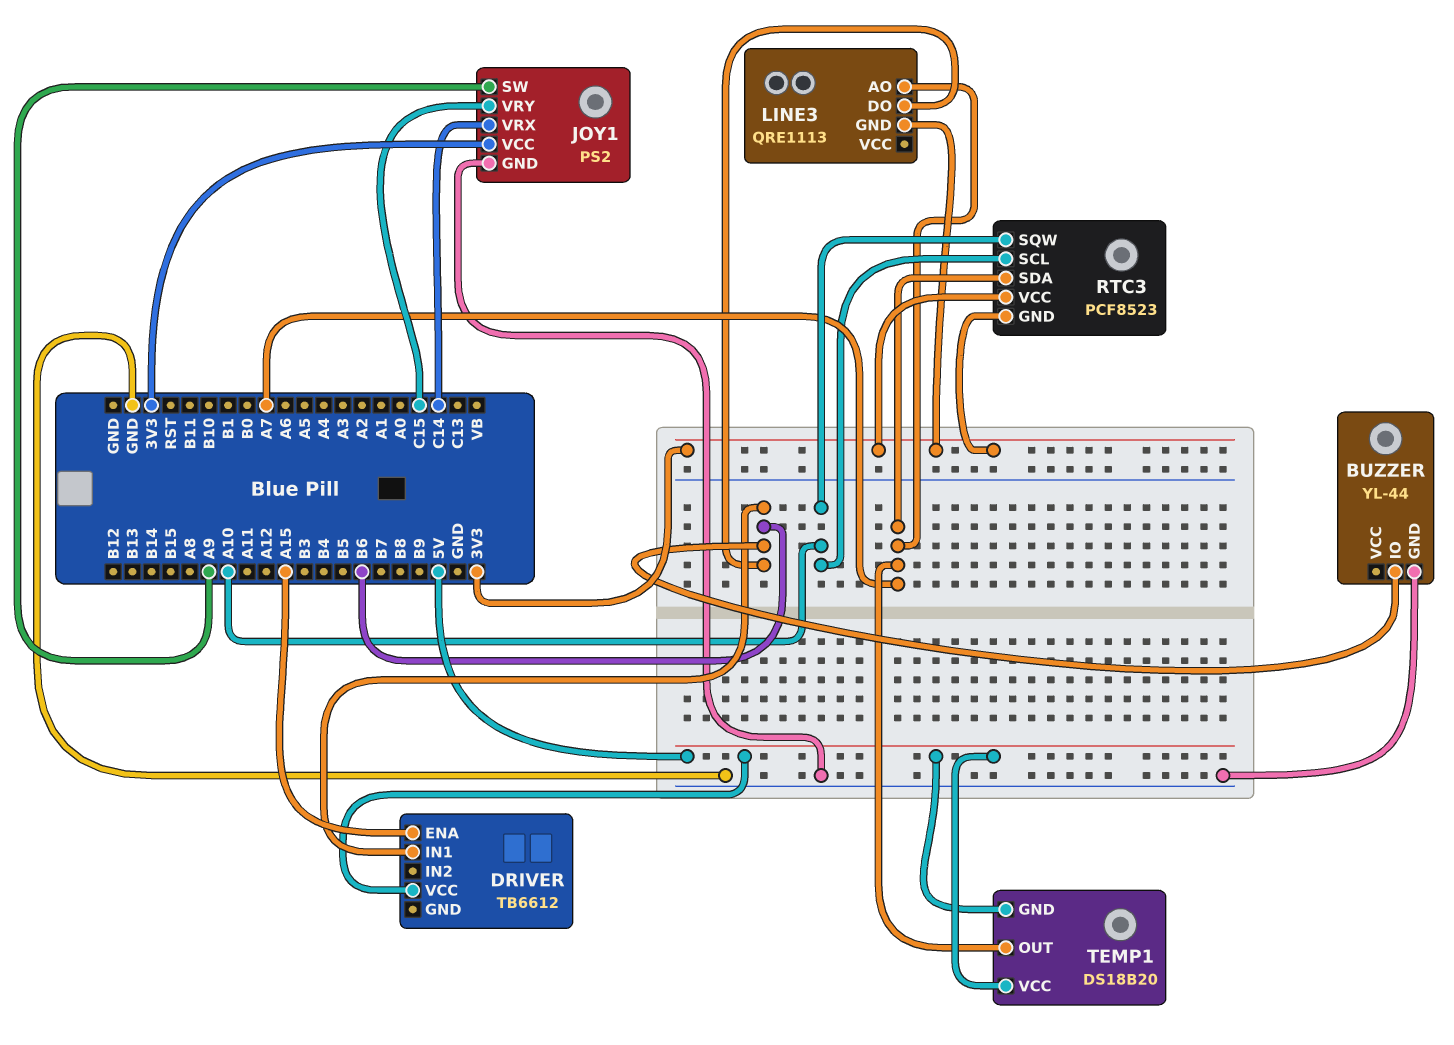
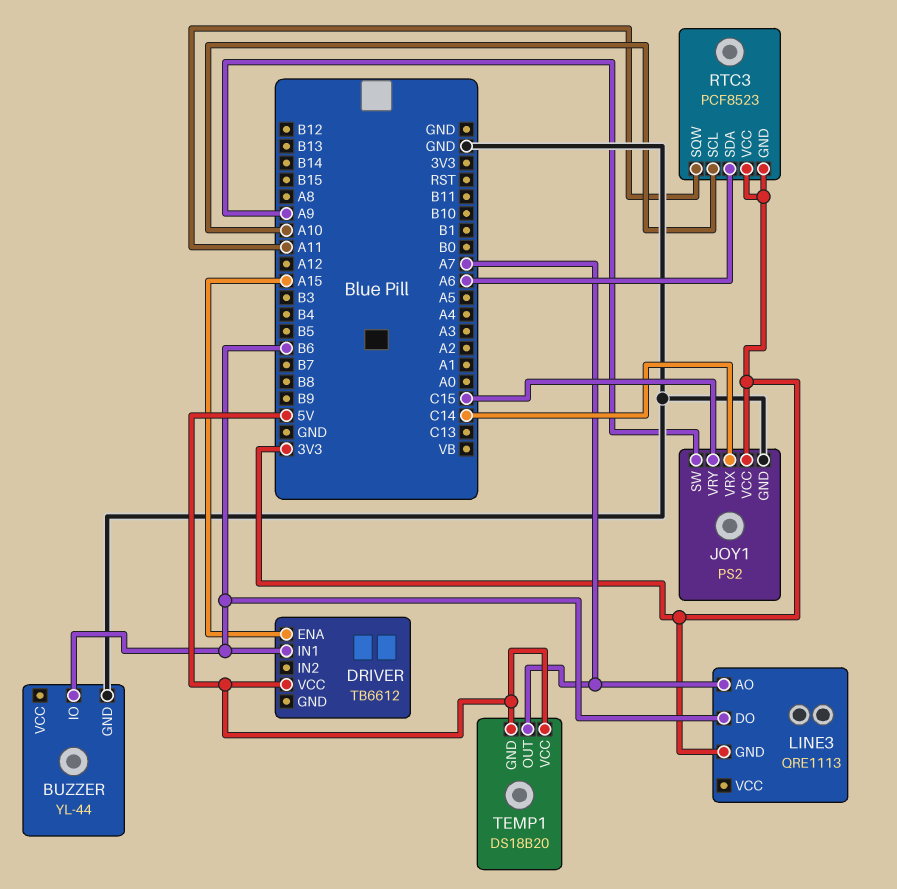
RTC3 pin SDA: A7 -> A6
RTC3 pin SQW: A10 -> A11

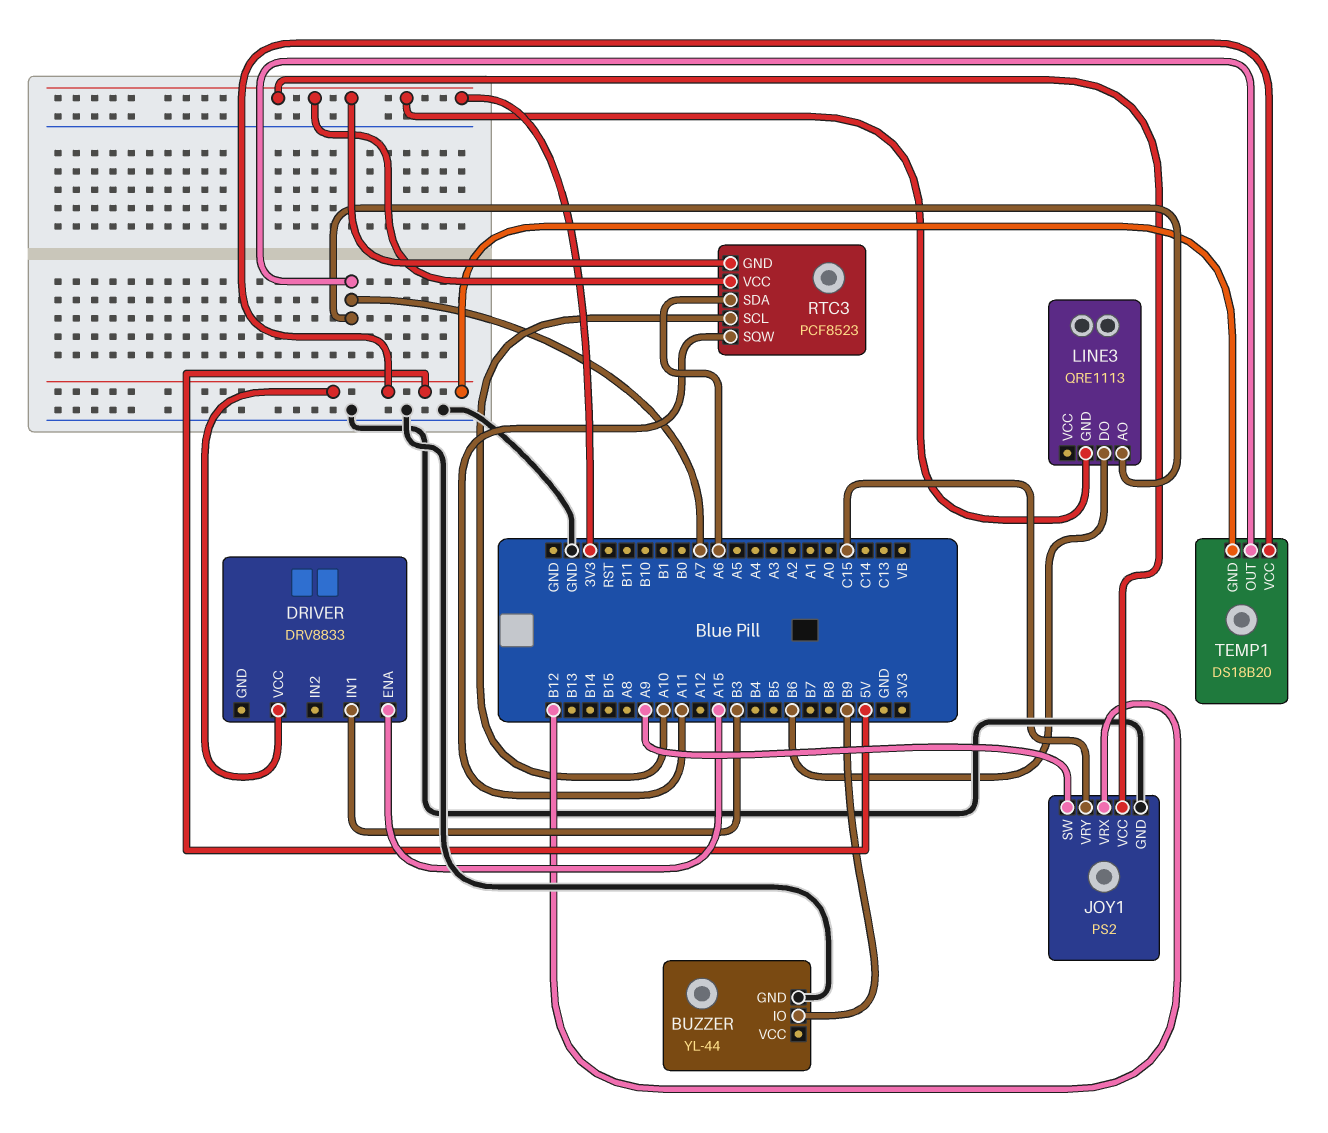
BUZZER pin IO: B6 -> B9
DRIVER: TB6612 -> DRV8833
DRIVER pin IN1: B6 -> B3
JOY1 pin VRX: C14 -> B12

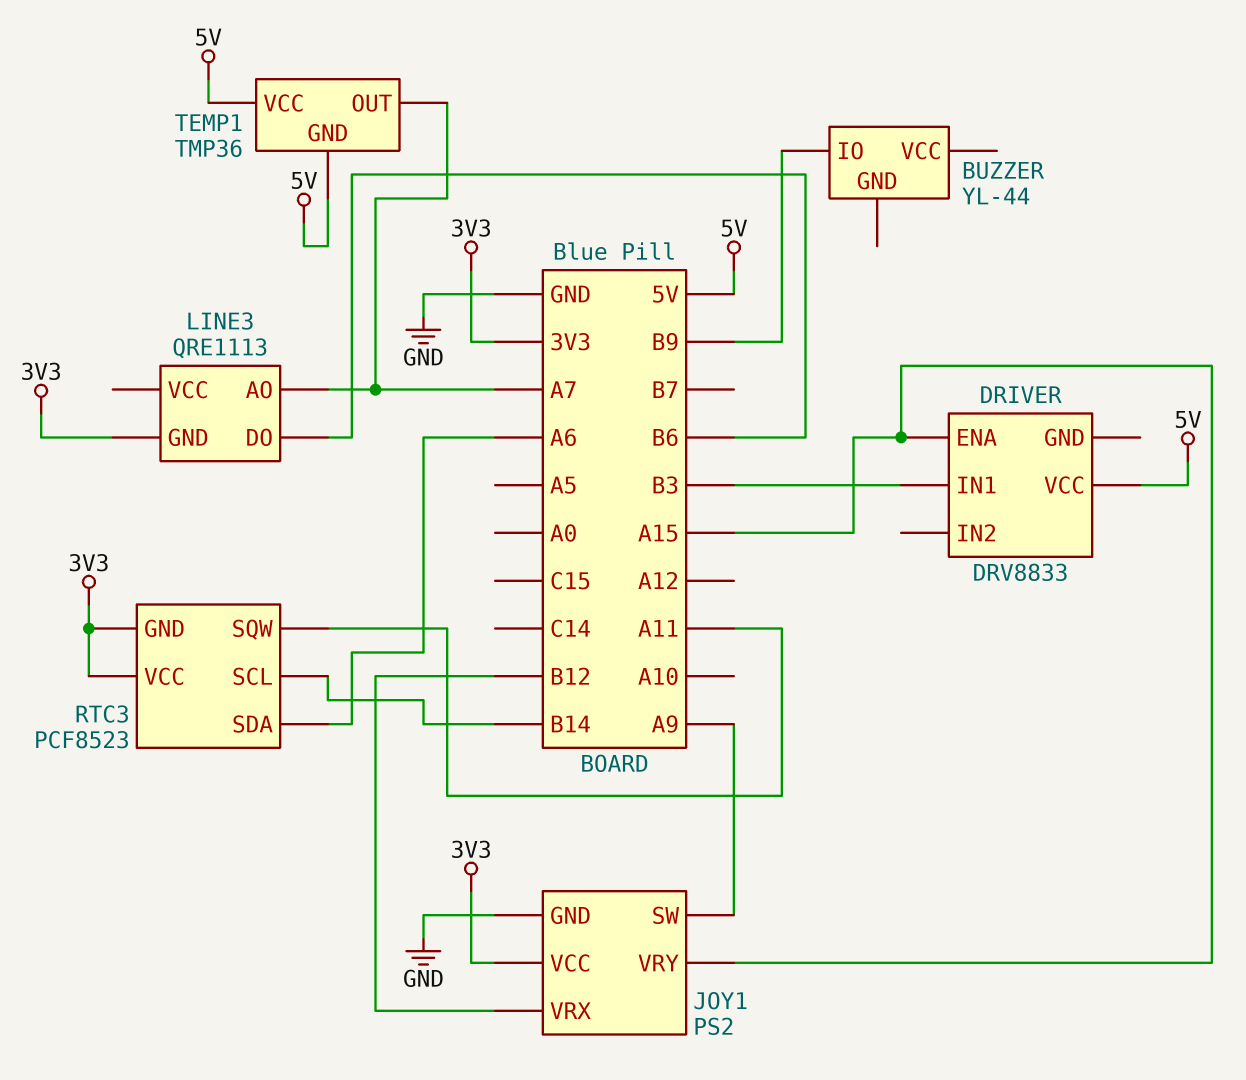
BUZZER pin GND: GND -> none
JOY1 pin VRY: C15 -> A15
RTC3 pin SCL: A10 -> B14
TEMP1: DS18B20 -> TMP36

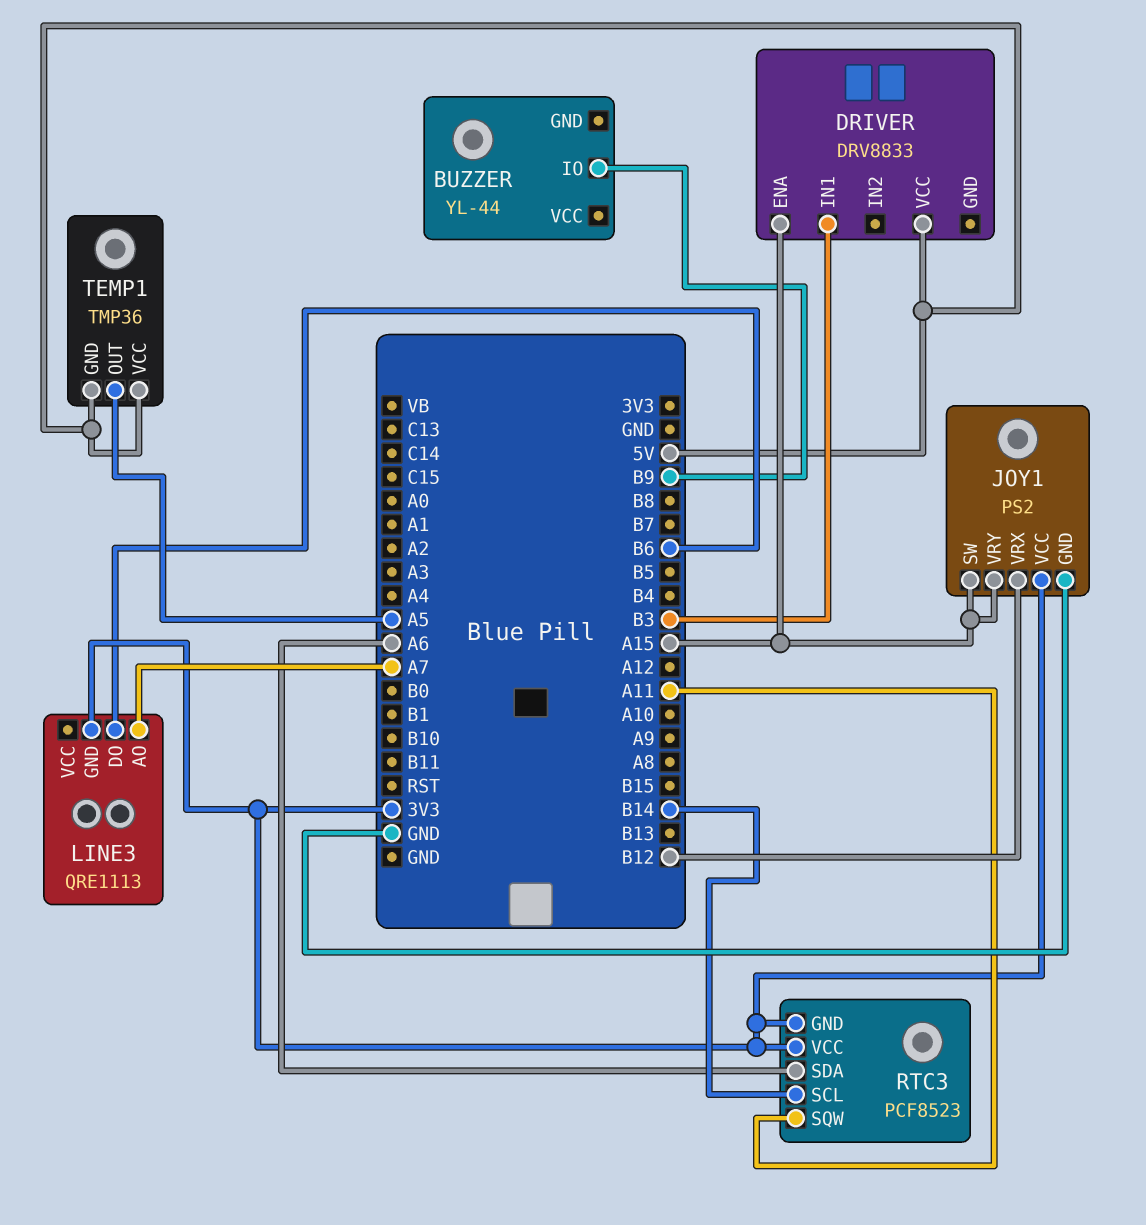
JOY1 pin SW: A9 -> A15
TEMP1 pin OUT: A7 -> A5

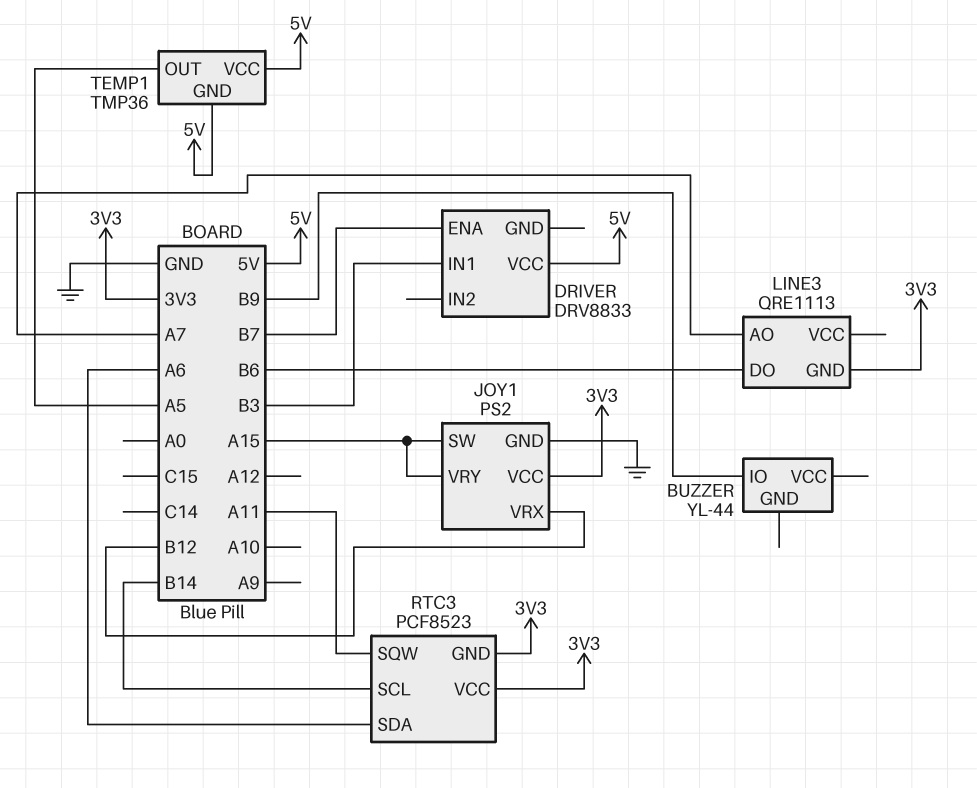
DRIVER pin ENA: A15 -> B7

